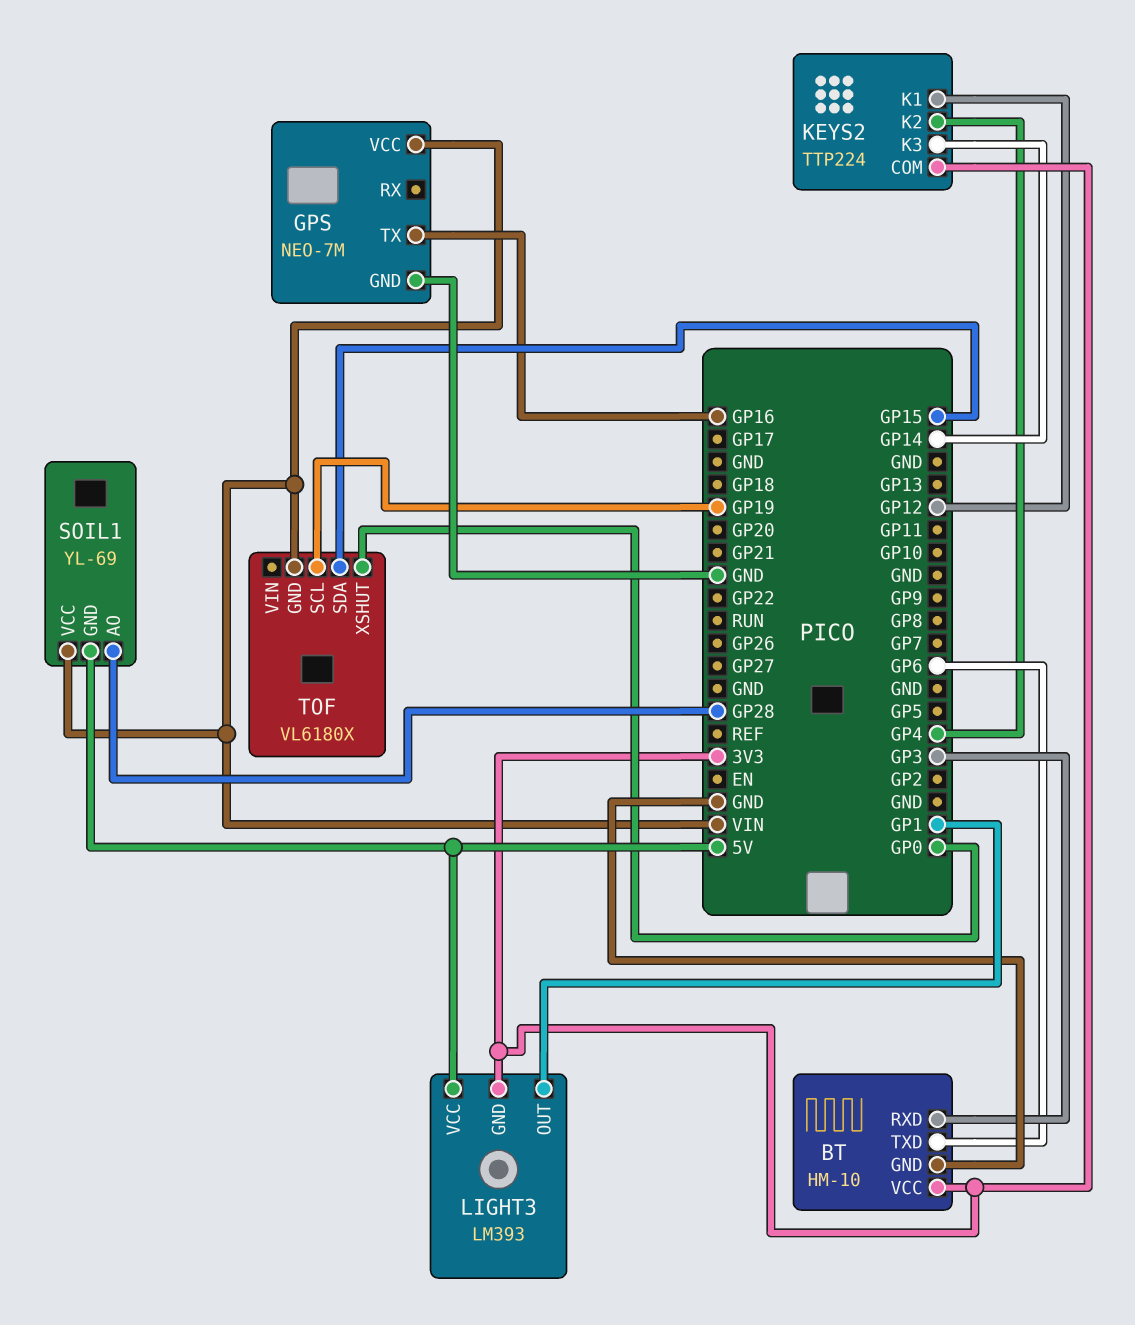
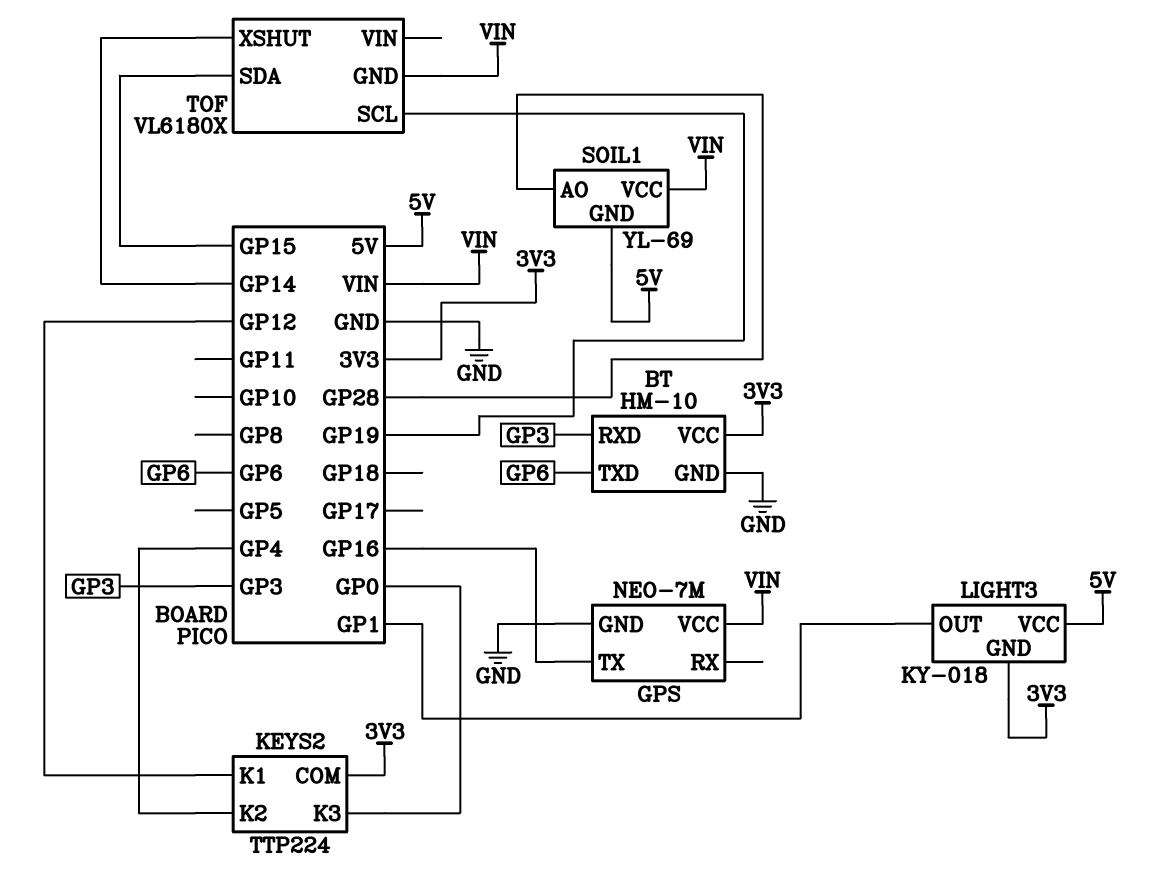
KEYS2 pin K3: GP14 -> GP0
LIGHT3: LM393 -> KY-018
TOF pin XSHUT: GP0 -> GP14

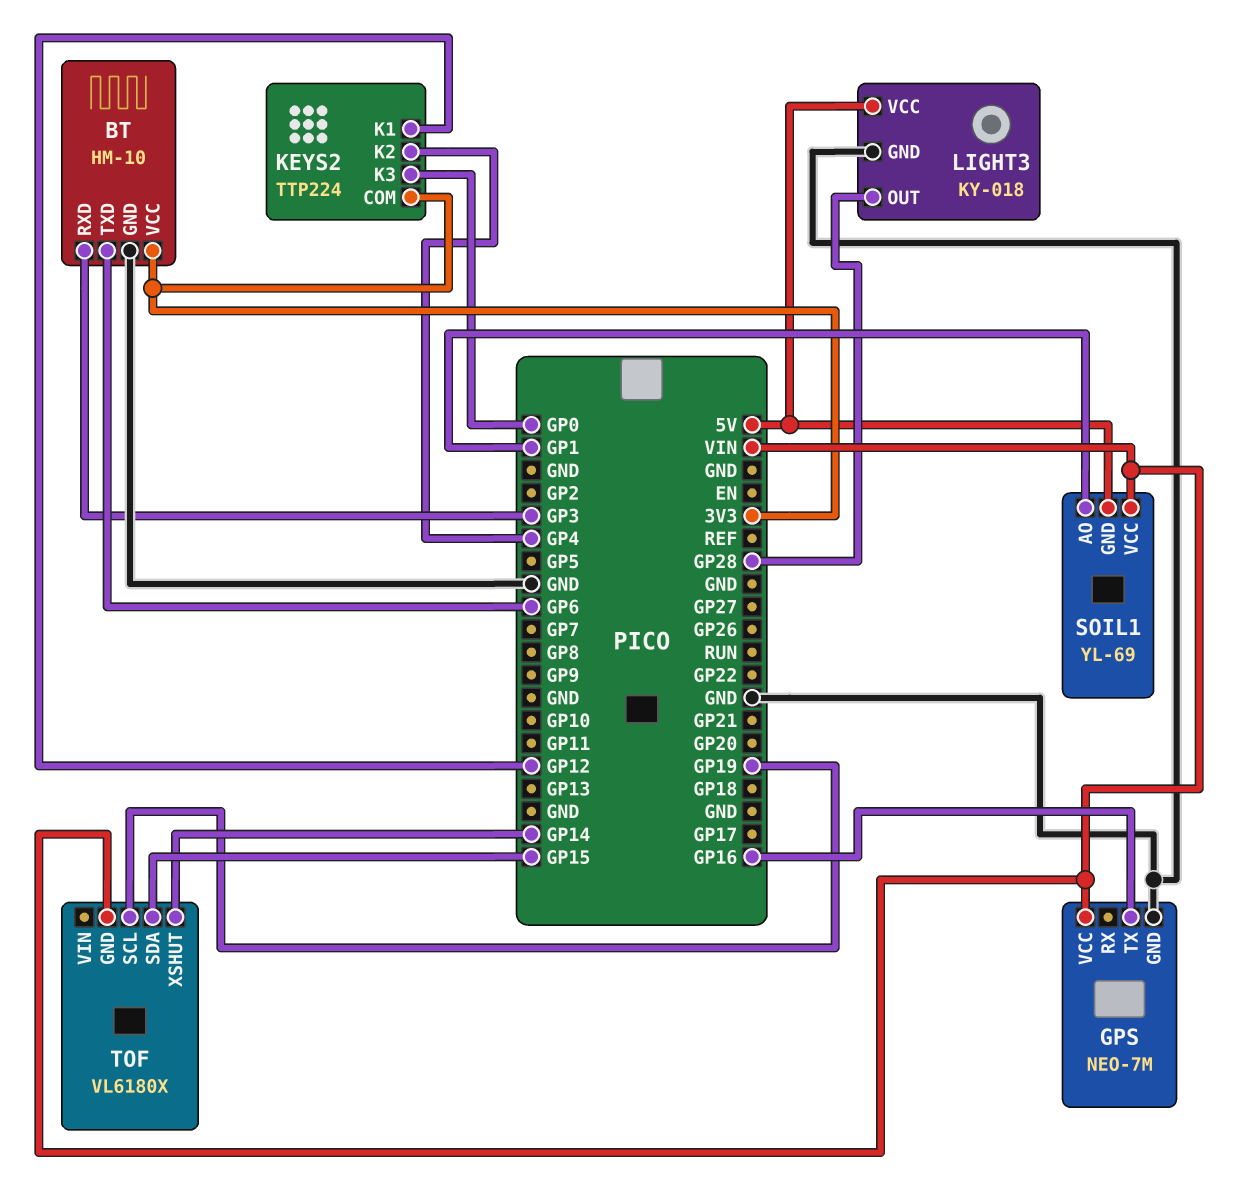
LIGHT3 pin GND: 3V3 -> GND
LIGHT3 pin OUT: GP1 -> GP28
SOIL1 pin AO: GP28 -> GP1

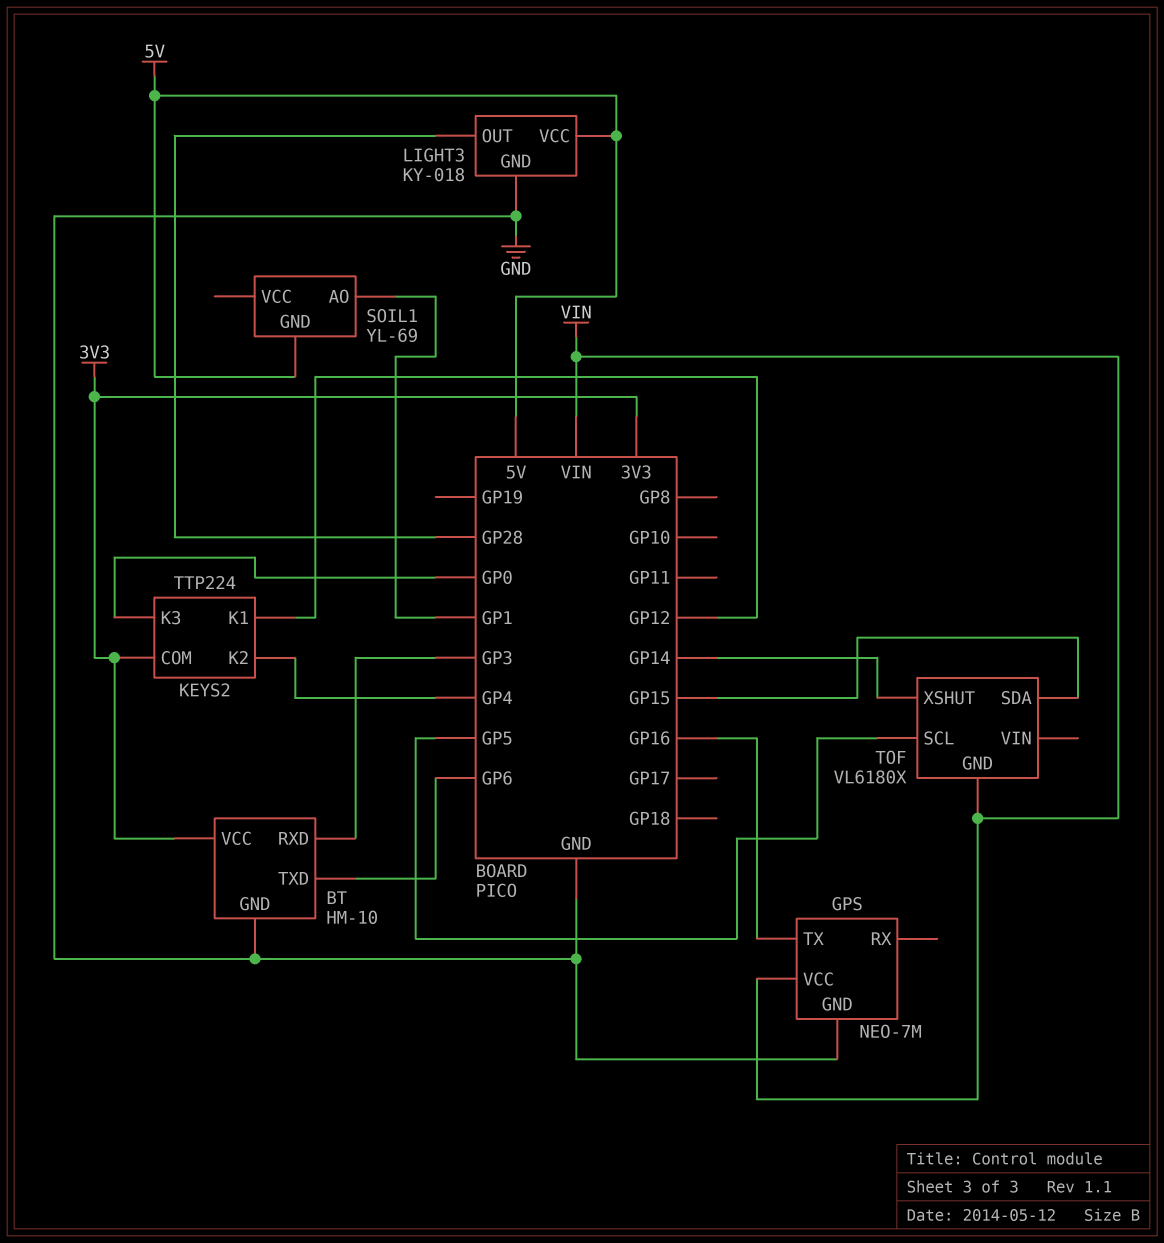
SOIL1 pin VCC: VIN -> none
TOF pin SCL: GP19 -> GP5

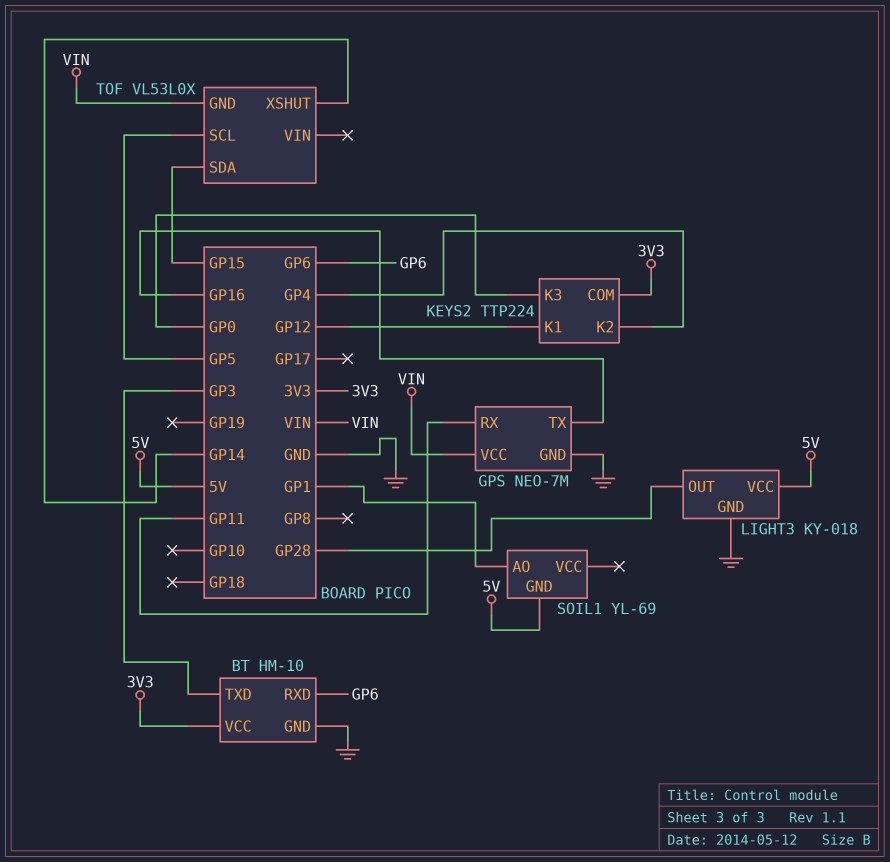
BT pin RXD: GP3 -> GP6
BT pin TXD: GP6 -> GP3
GPS pin RX: none -> GP11
TOF: VL6180X -> VL53L0X

